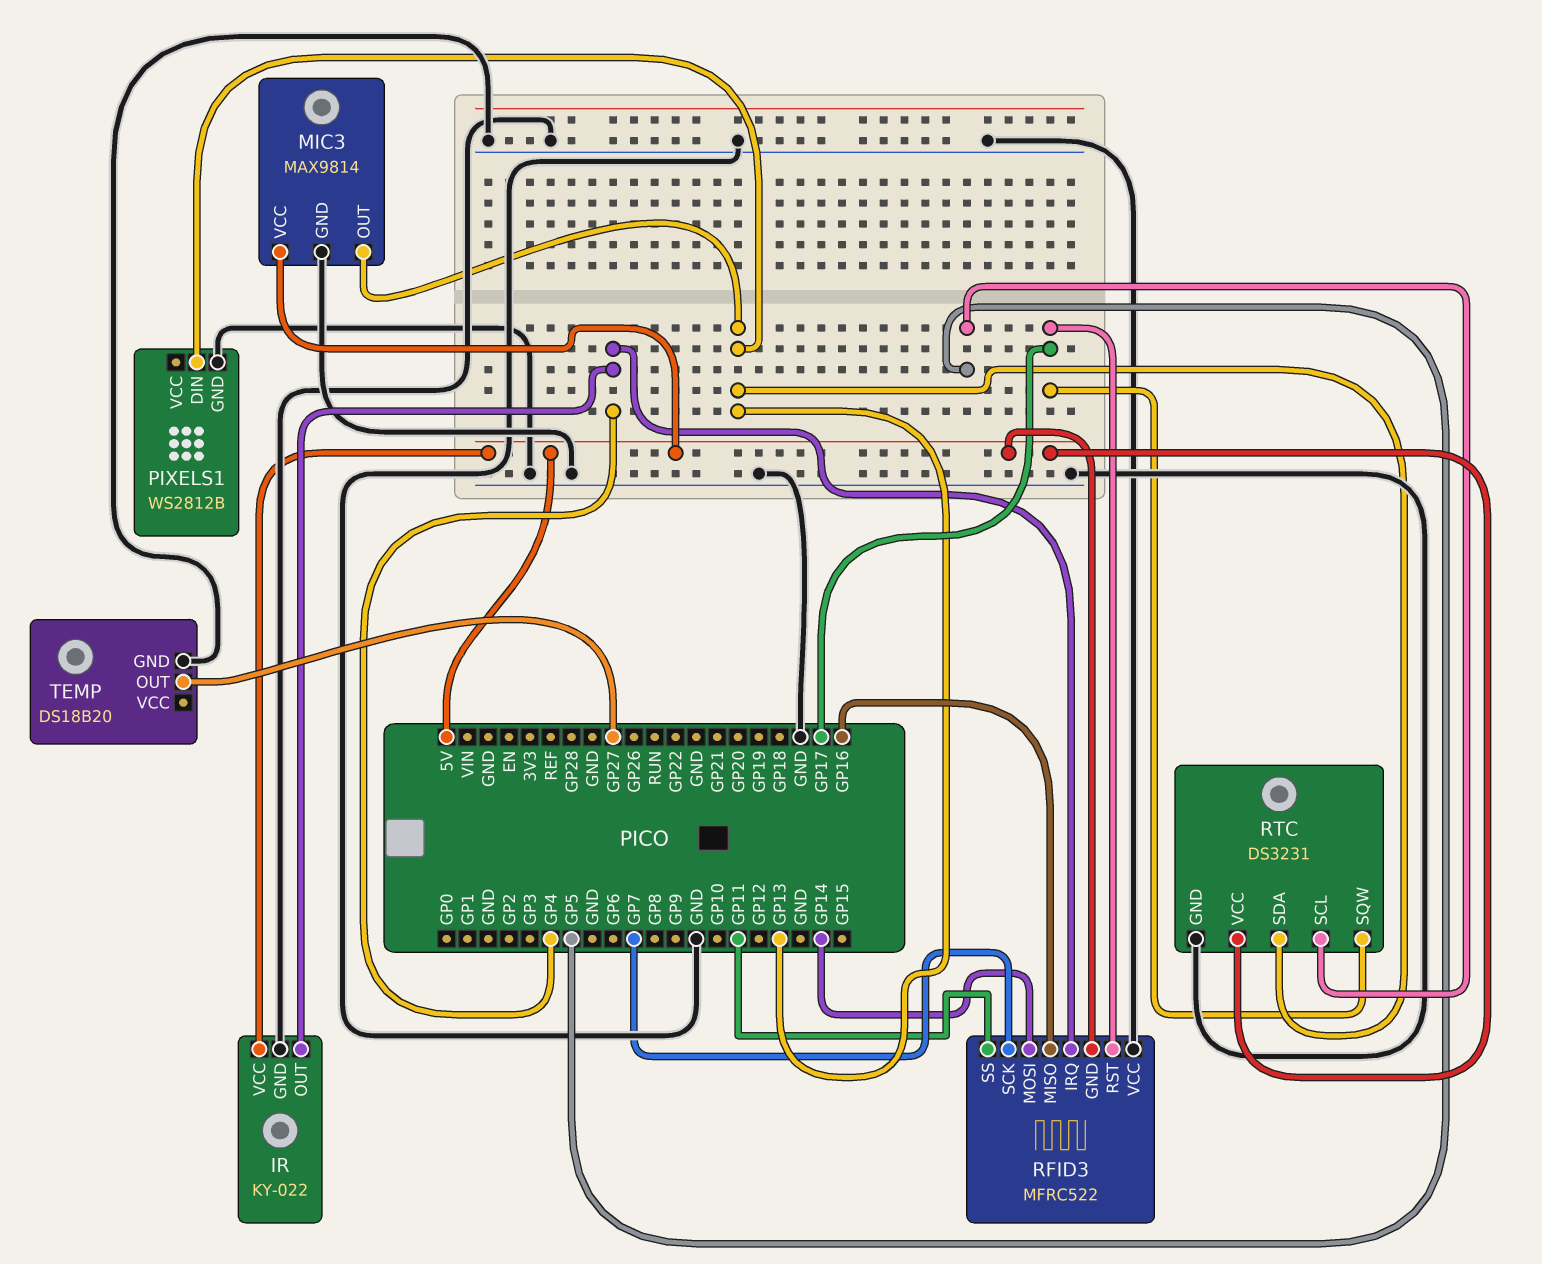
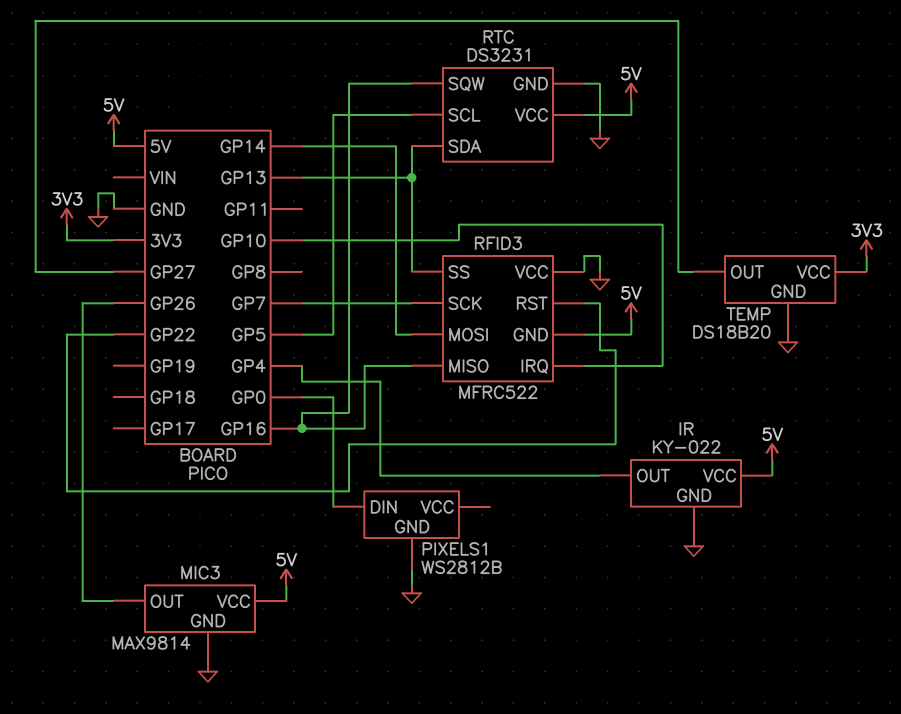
MIC3 pin OUT: GP13 -> GP26
PIXELS1 pin DIN: GP13 -> GP0
RFID3 pin IRQ: GP4 -> GP10
RFID3 pin RST: GP17 -> GP22
RFID3 pin SS: GP11 -> GP13
RTC pin SQW: GP17 -> GP16
TEMP pin VCC: none -> 3V3

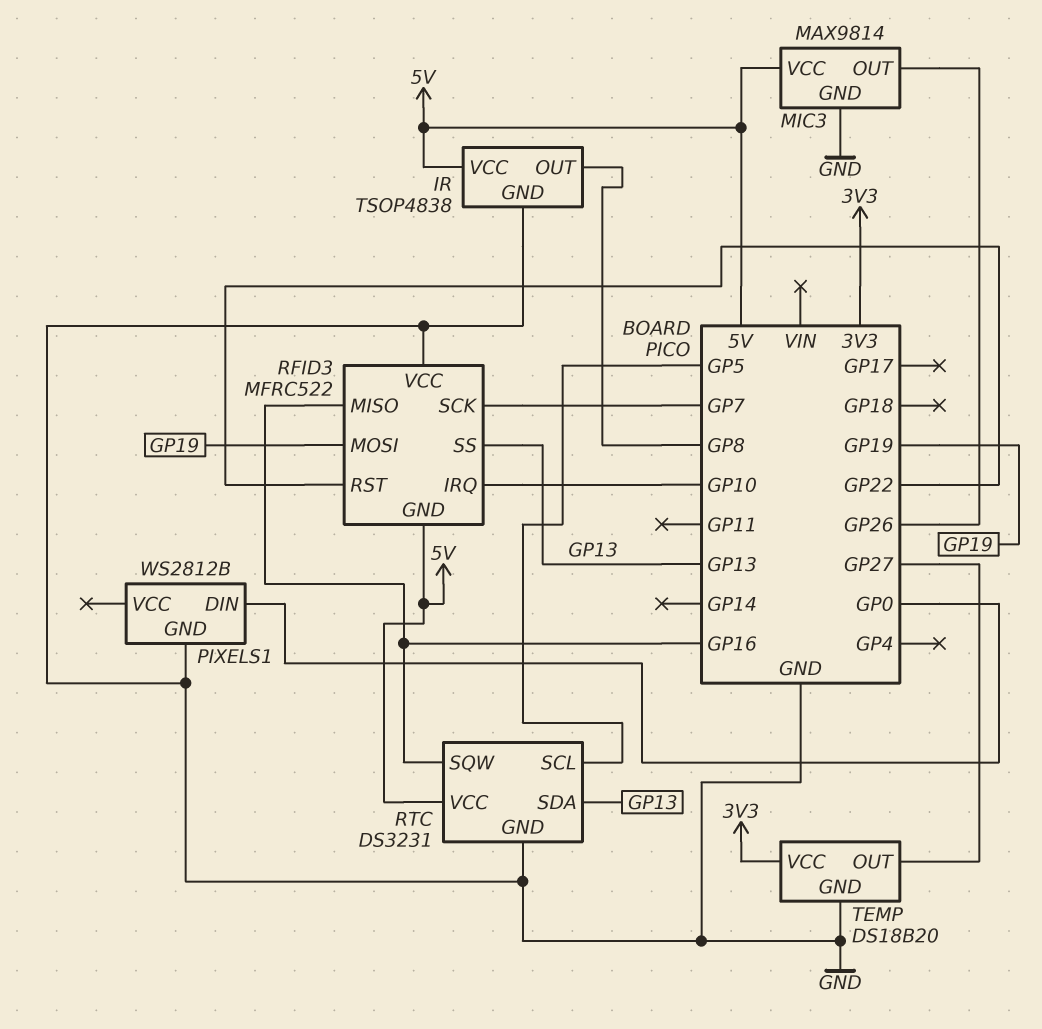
IR: KY-022 -> TSOP4838
IR pin OUT: GP4 -> GP8
RFID3 pin MOSI: GP14 -> GP19

